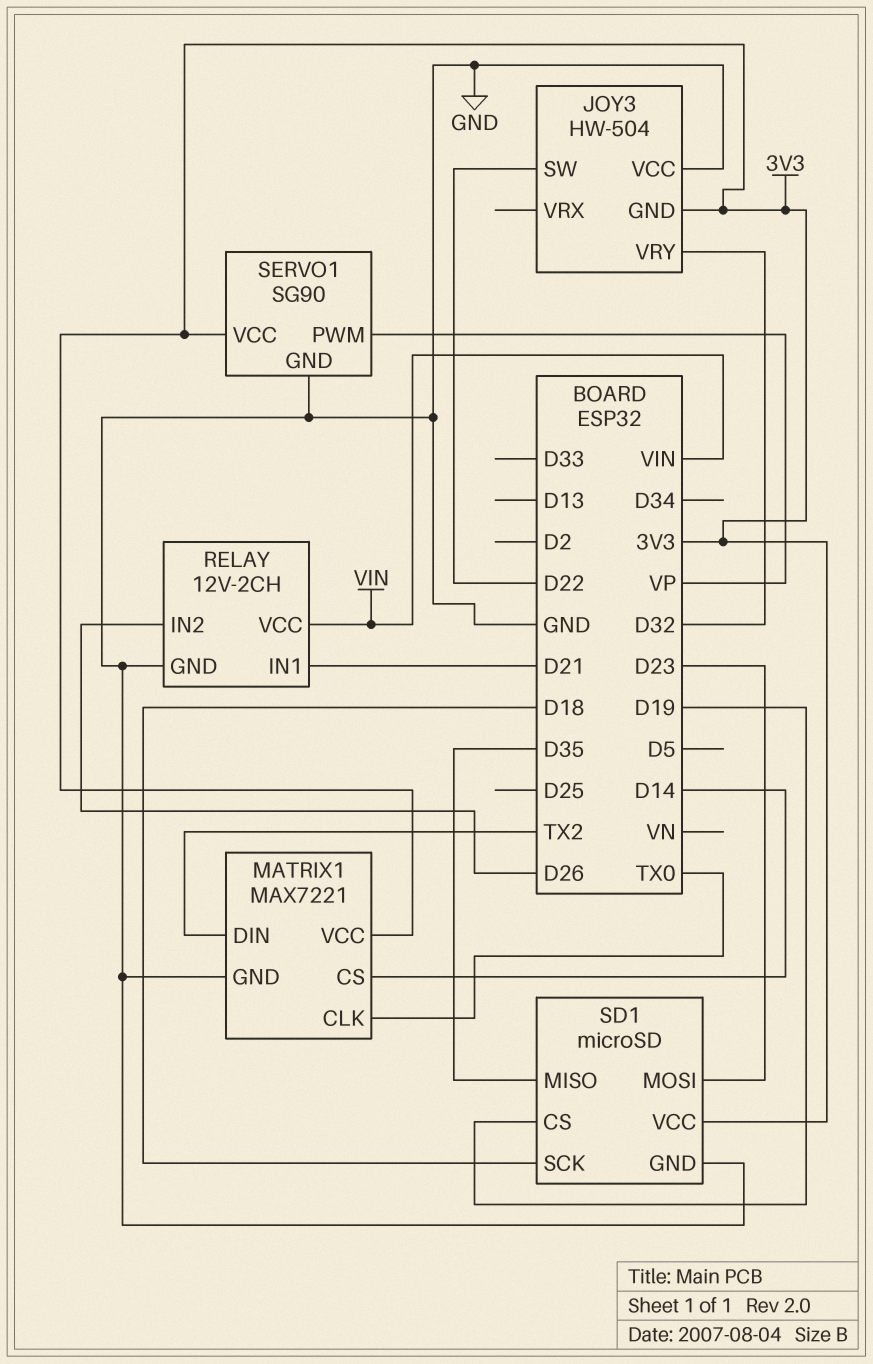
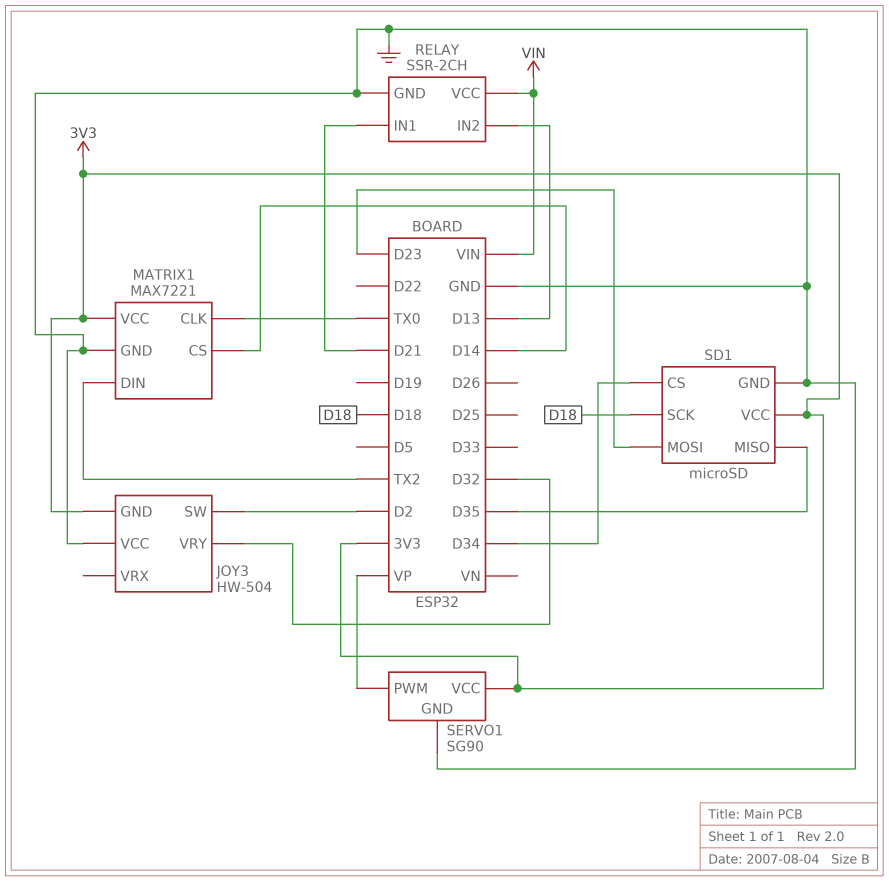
JOY3 pin SW: D22 -> D2
RELAY: 12V-2CH -> SSR-2CH
RELAY pin IN2: D26 -> D13
SD1 pin CS: D19 -> D34

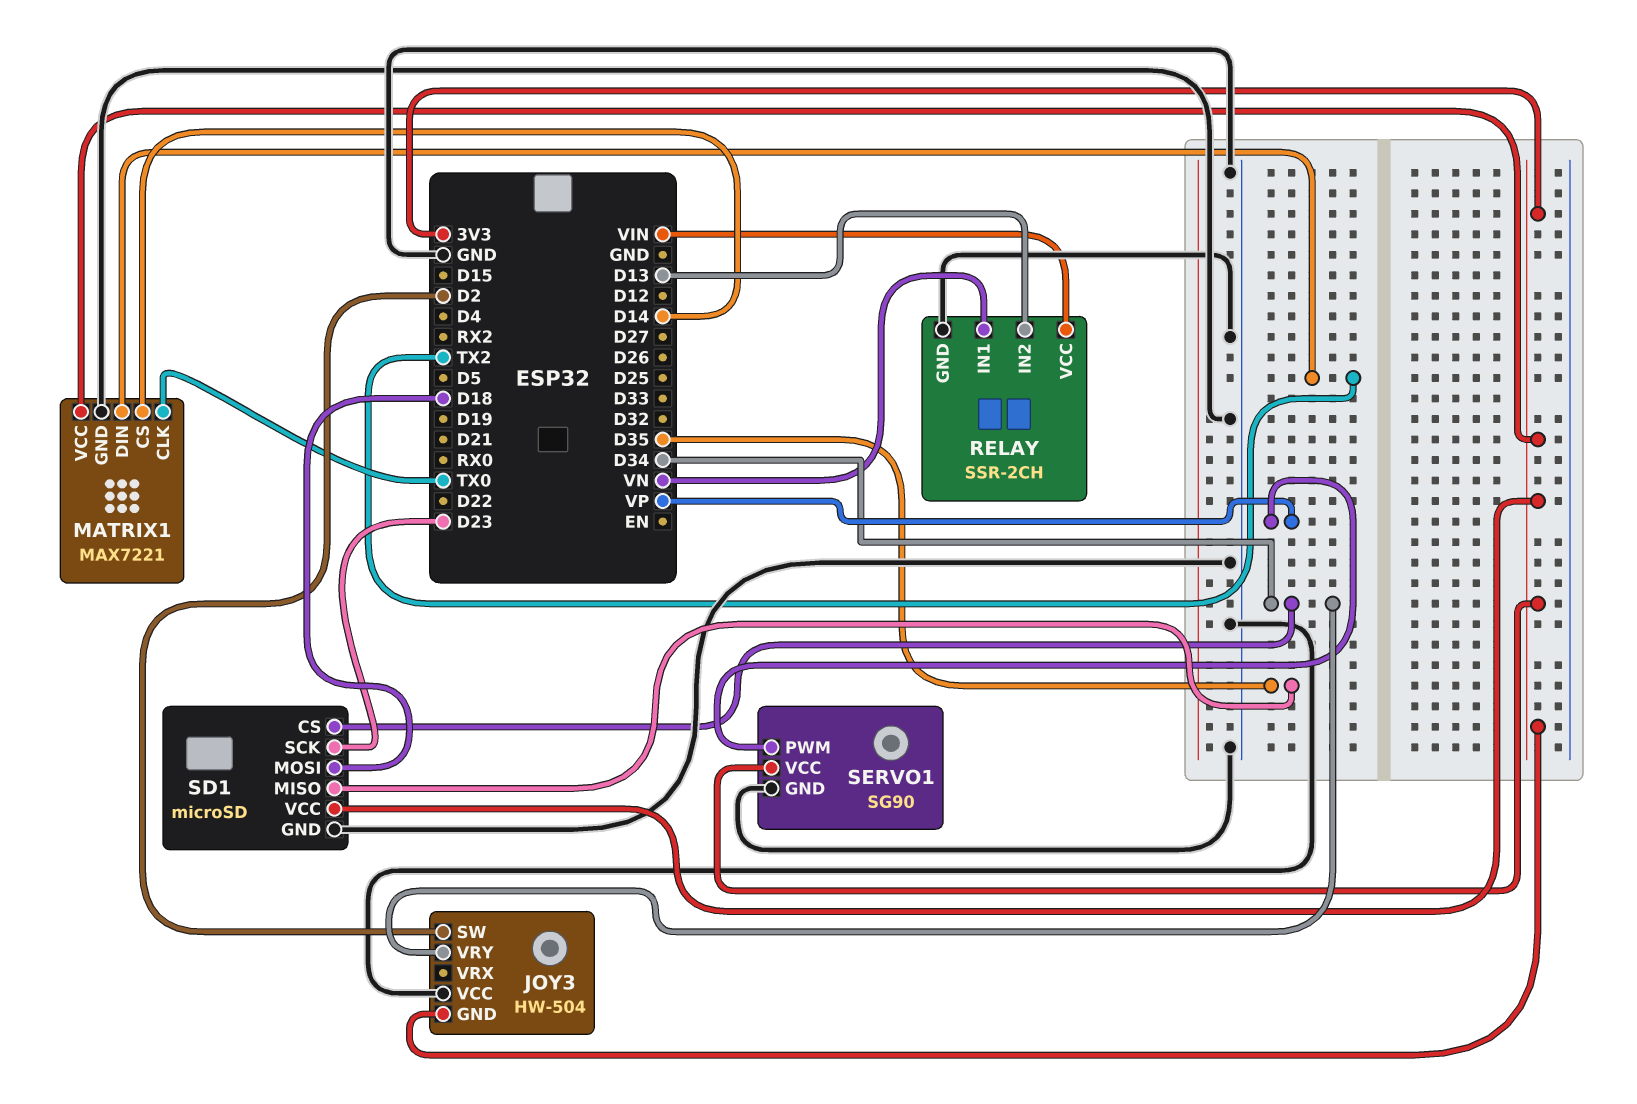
JOY3 pin VRY: D32 -> D34
RELAY pin IN1: D21 -> VN
SD1 pin MOSI: D23 -> D18
SD1 pin SCK: D18 -> D23

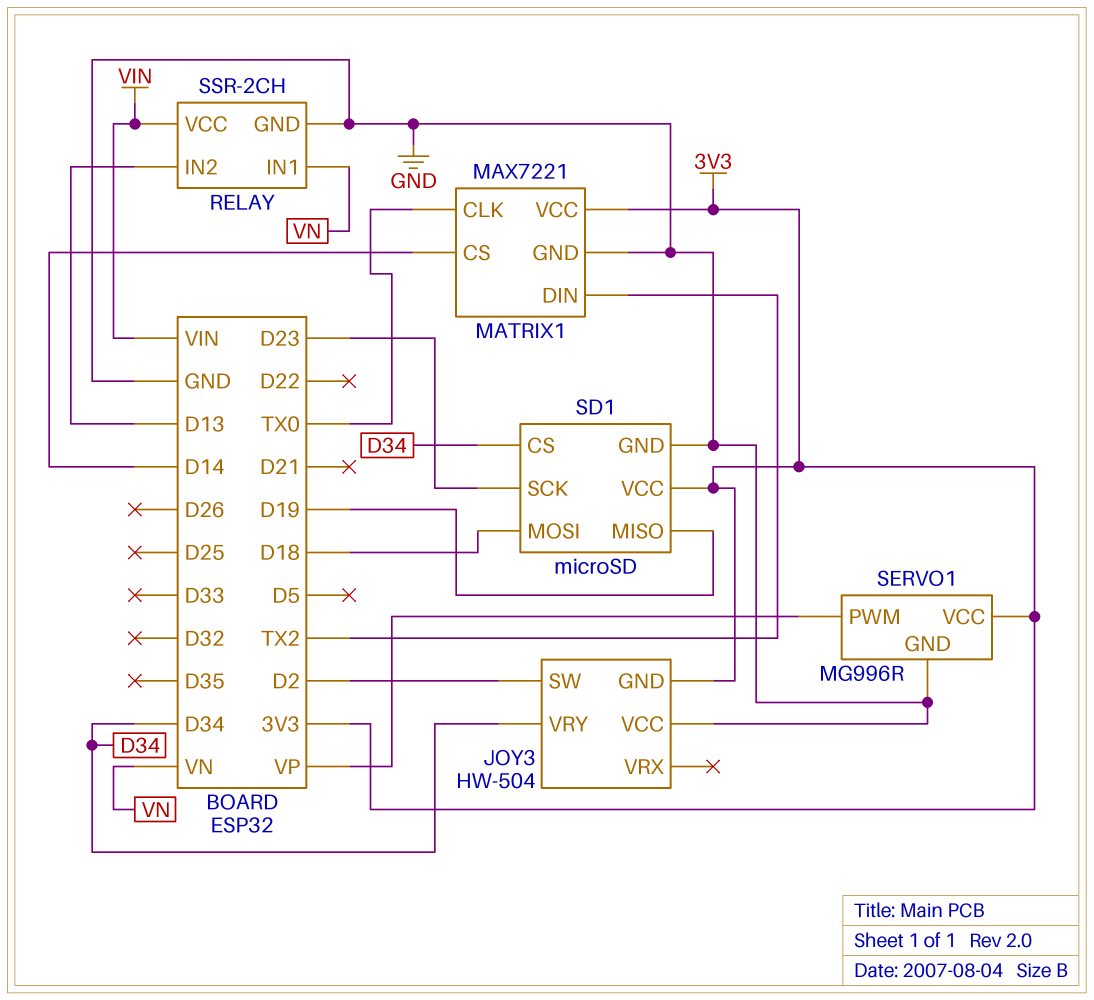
SD1 pin MISO: D35 -> D19
SERVO1: SG90 -> MG996R

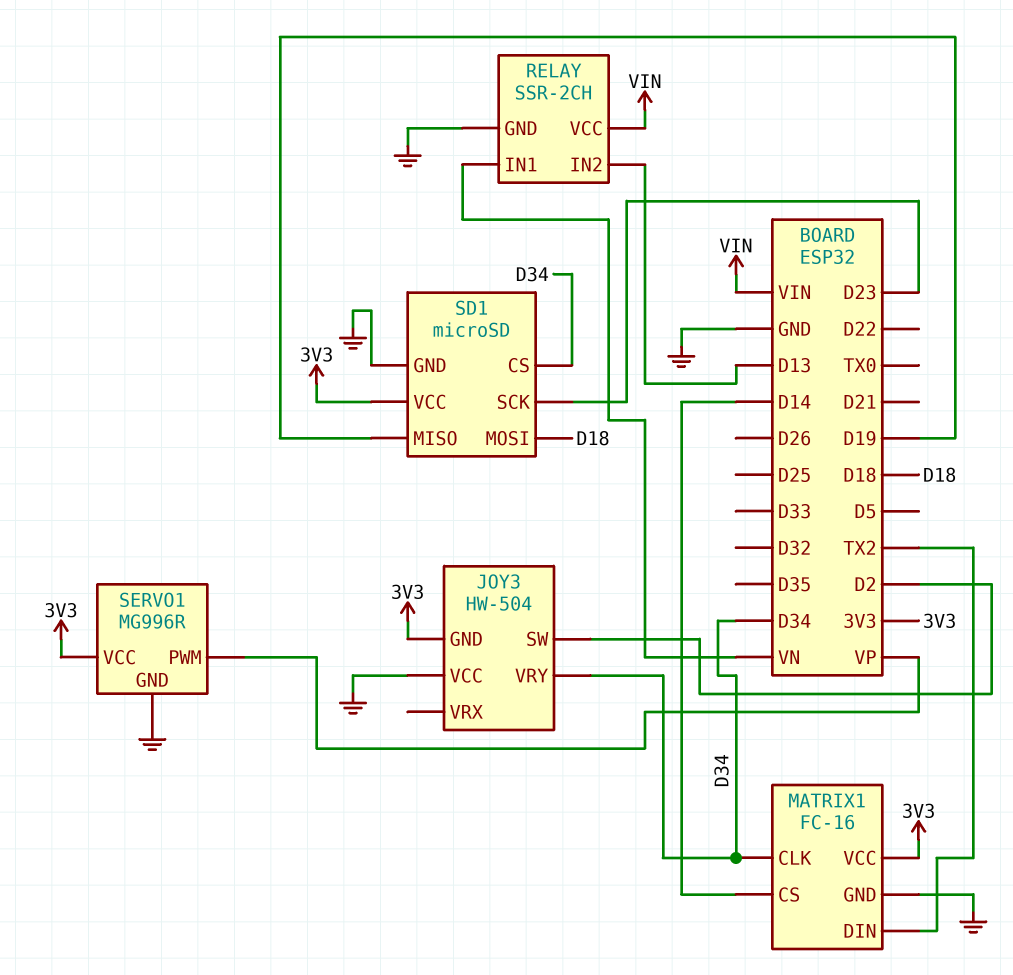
MATRIX1: MAX7221 -> FC-16
MATRIX1 pin CLK: TX0 -> D34

